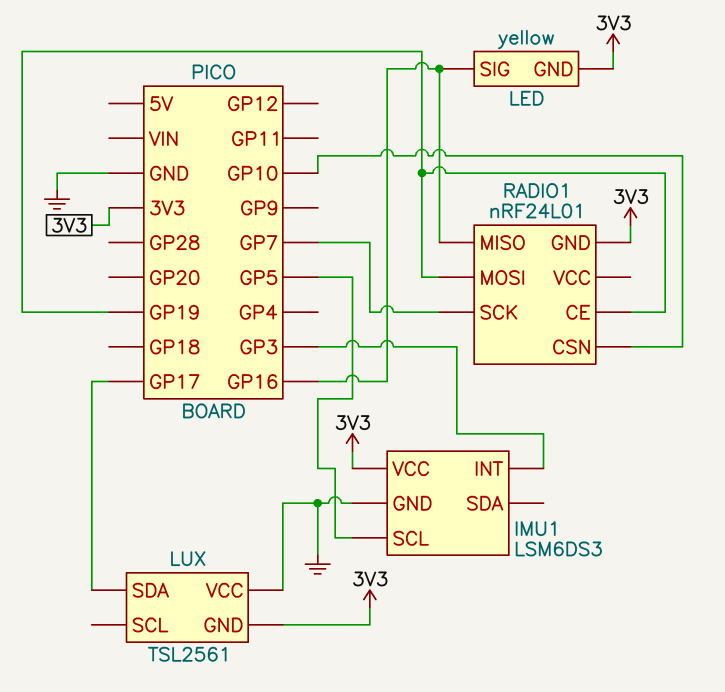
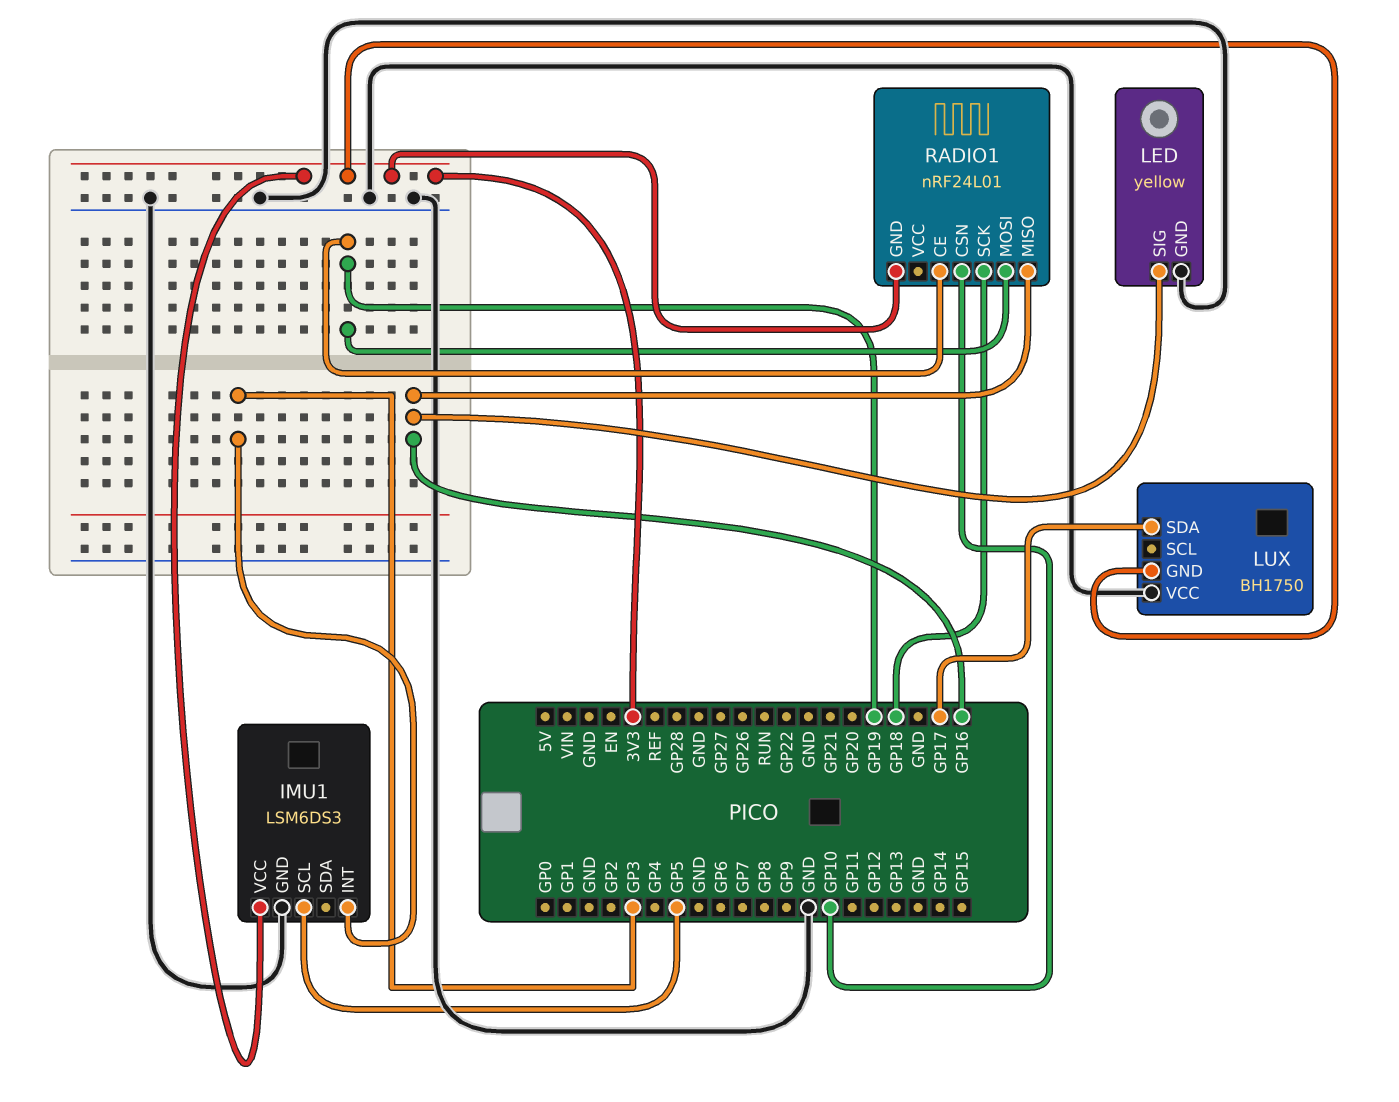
LED pin GND: 3V3 -> GND
LUX: TSL2561 -> BH1750
RADIO1 pin SCK: GP7 -> GP18

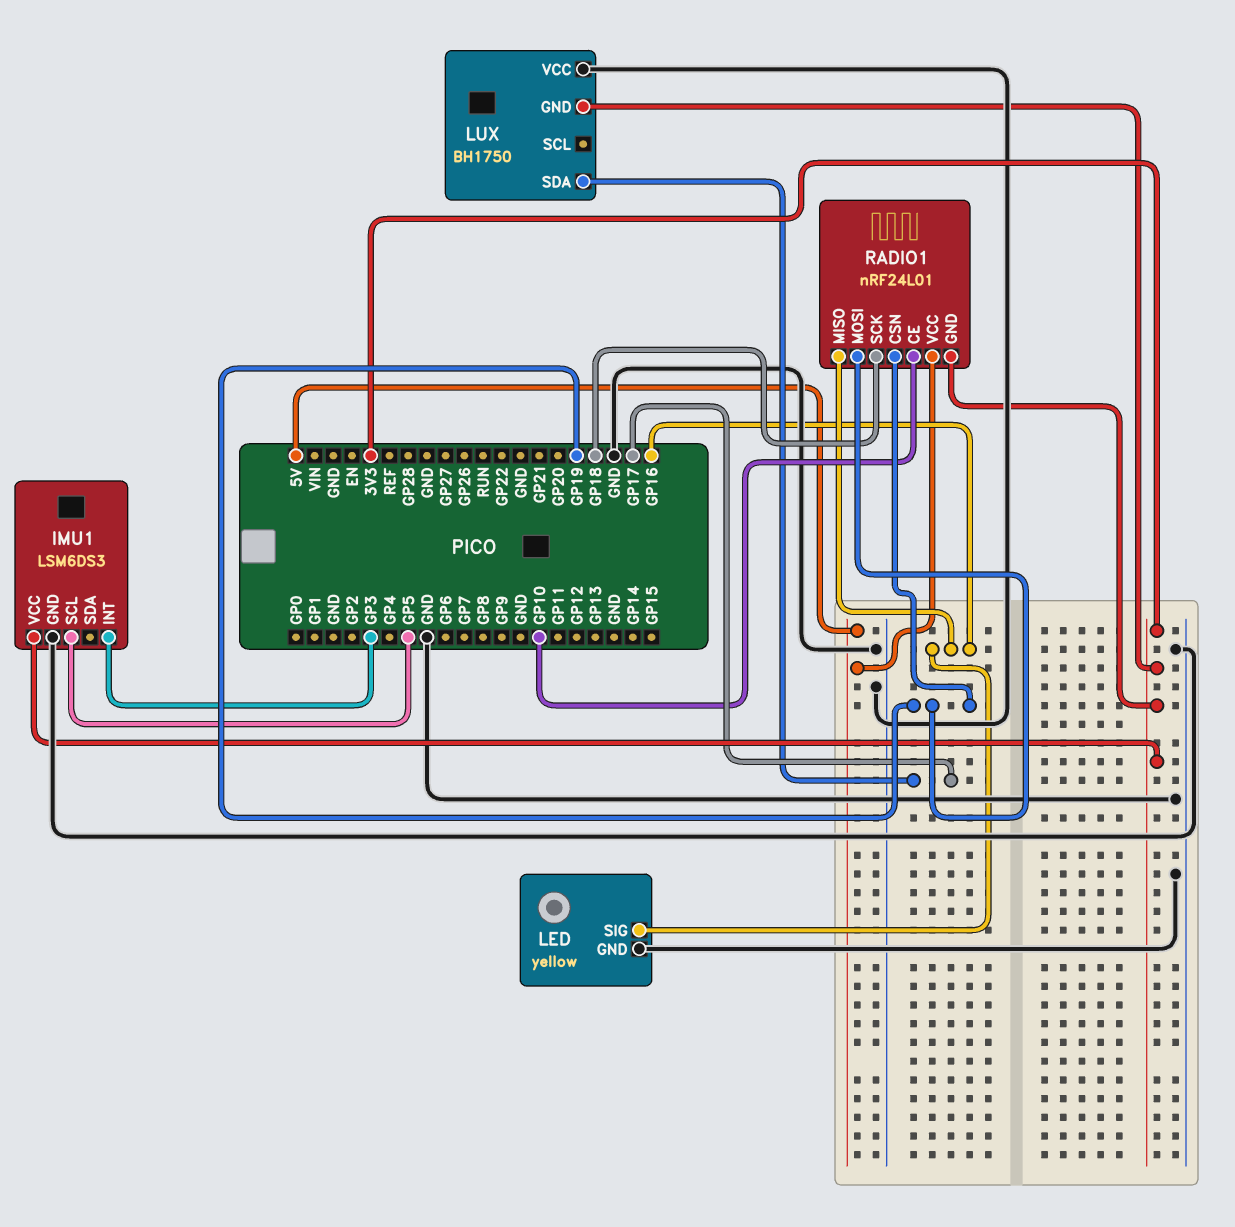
RADIO1 pin CE: GP19 -> GP10
RADIO1 pin CSN: GP10 -> GP19
RADIO1 pin VCC: none -> 5V

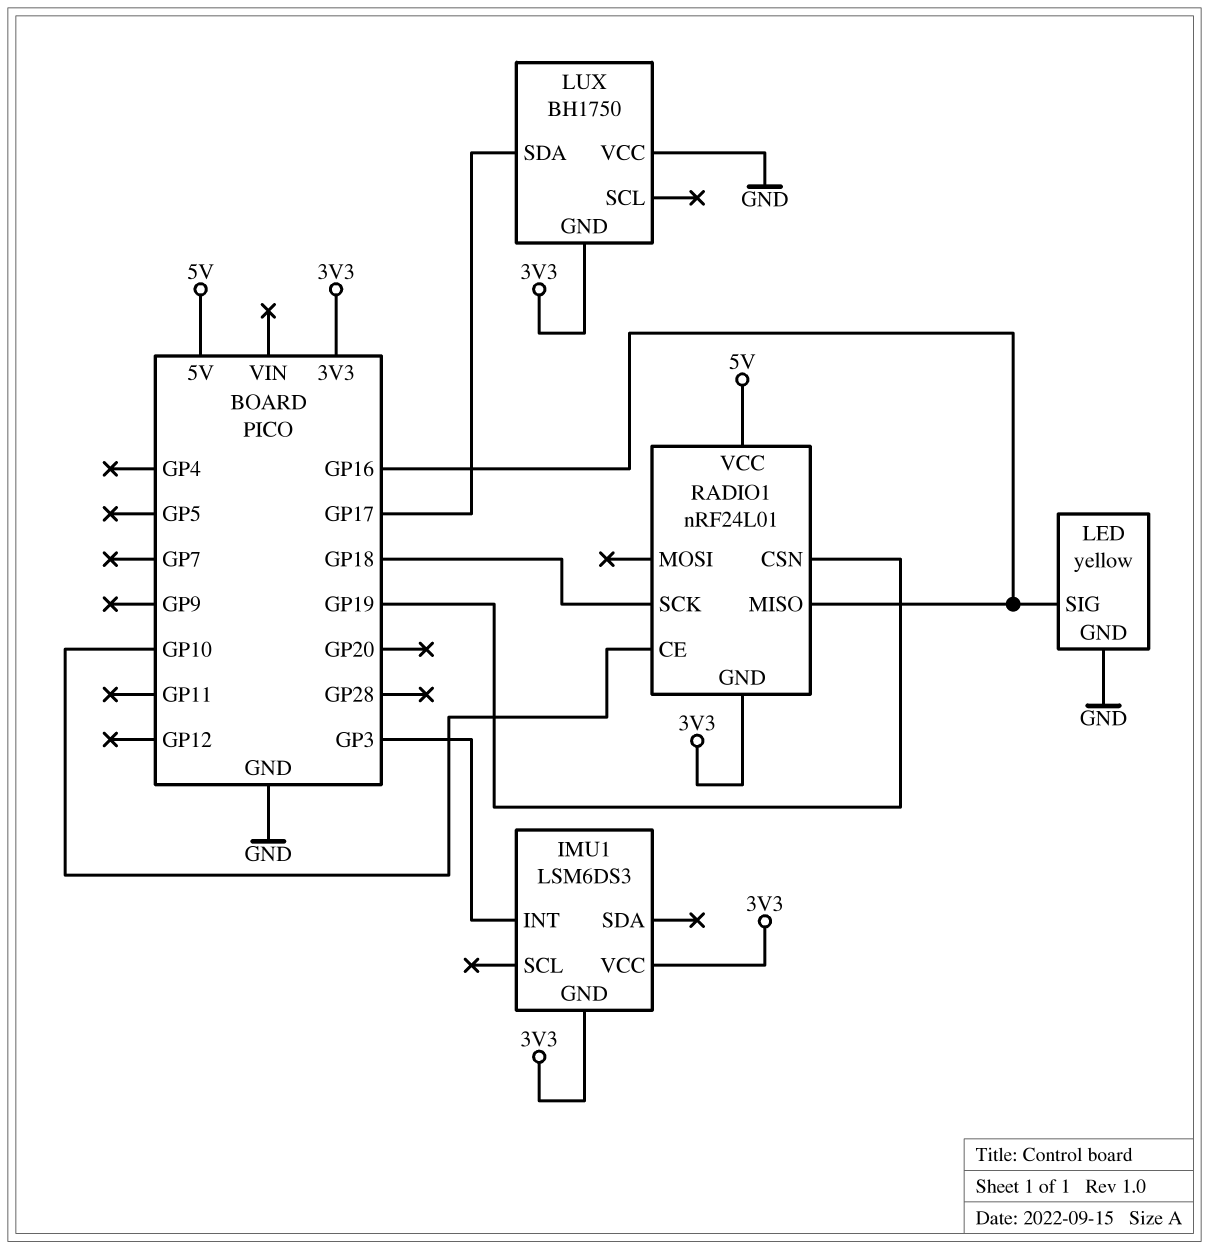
IMU1 pin GND: GND -> 3V3
IMU1 pin SCL: GP5 -> none
RADIO1 pin MOSI: GP19 -> none

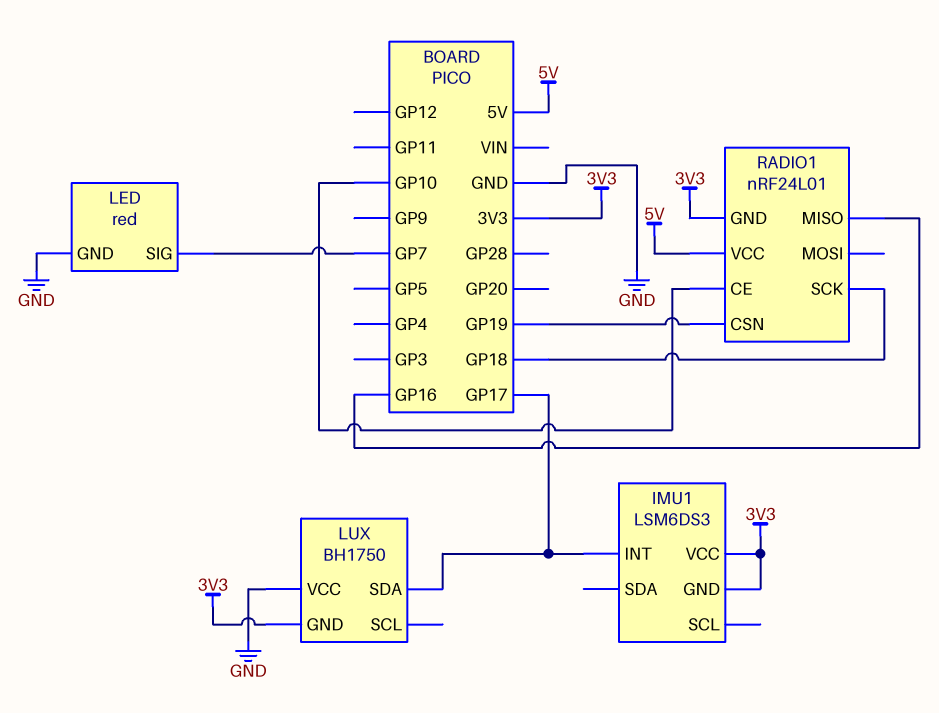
IMU1 pin INT: GP3 -> GP17
LED: yellow -> red
LED pin SIG: GP16 -> GP7

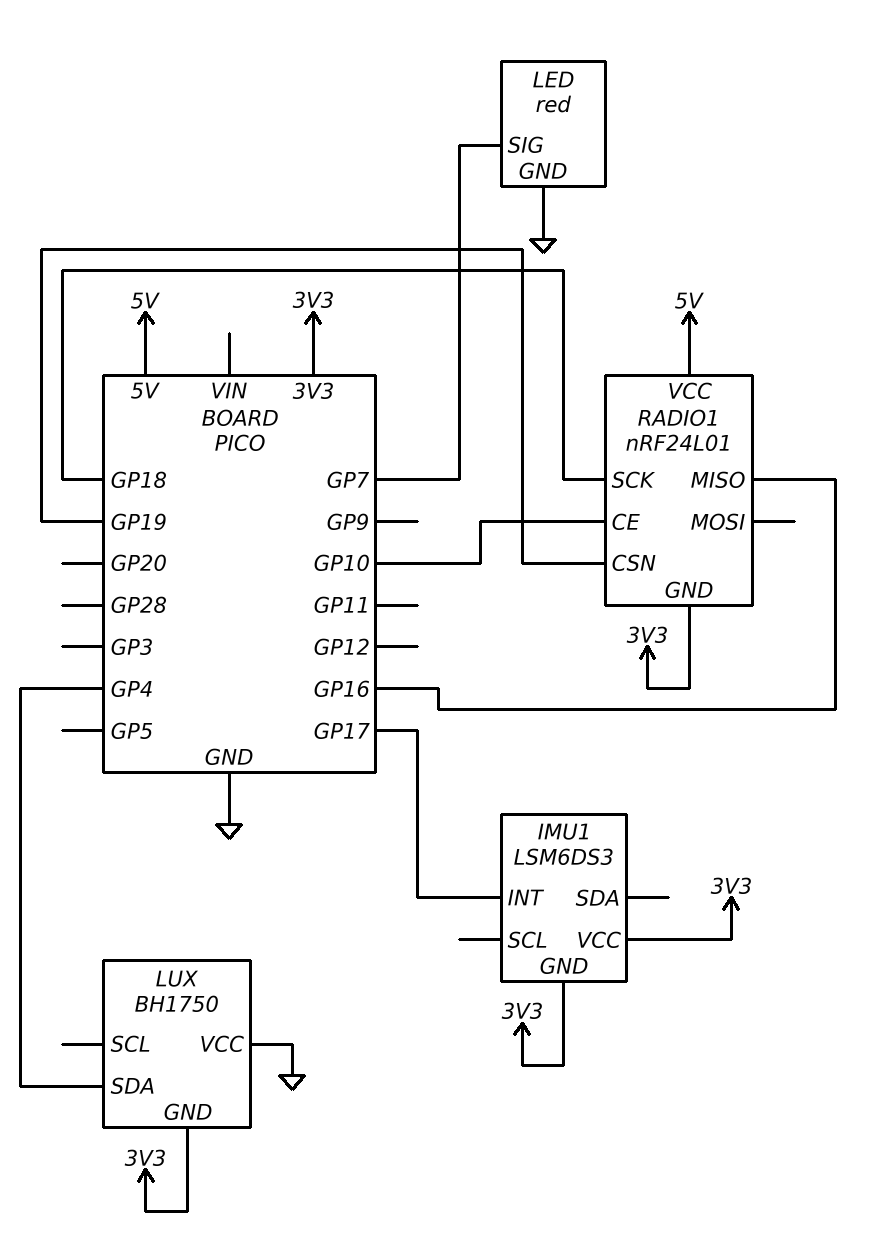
LUX pin SDA: GP17 -> GP4

